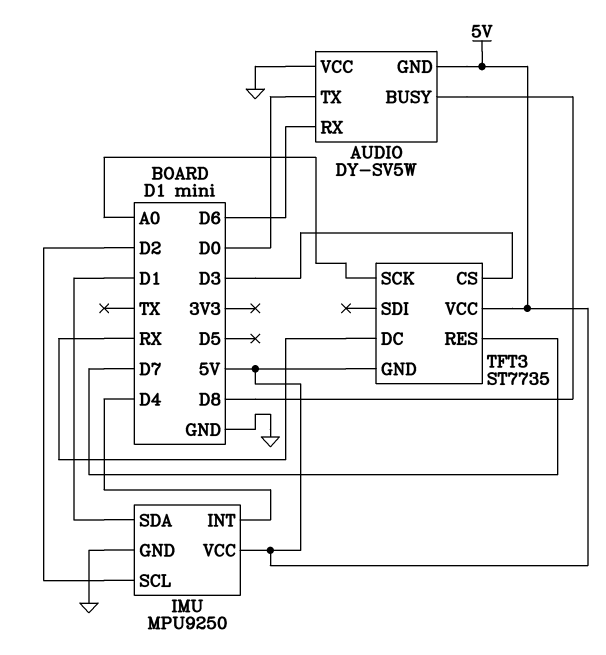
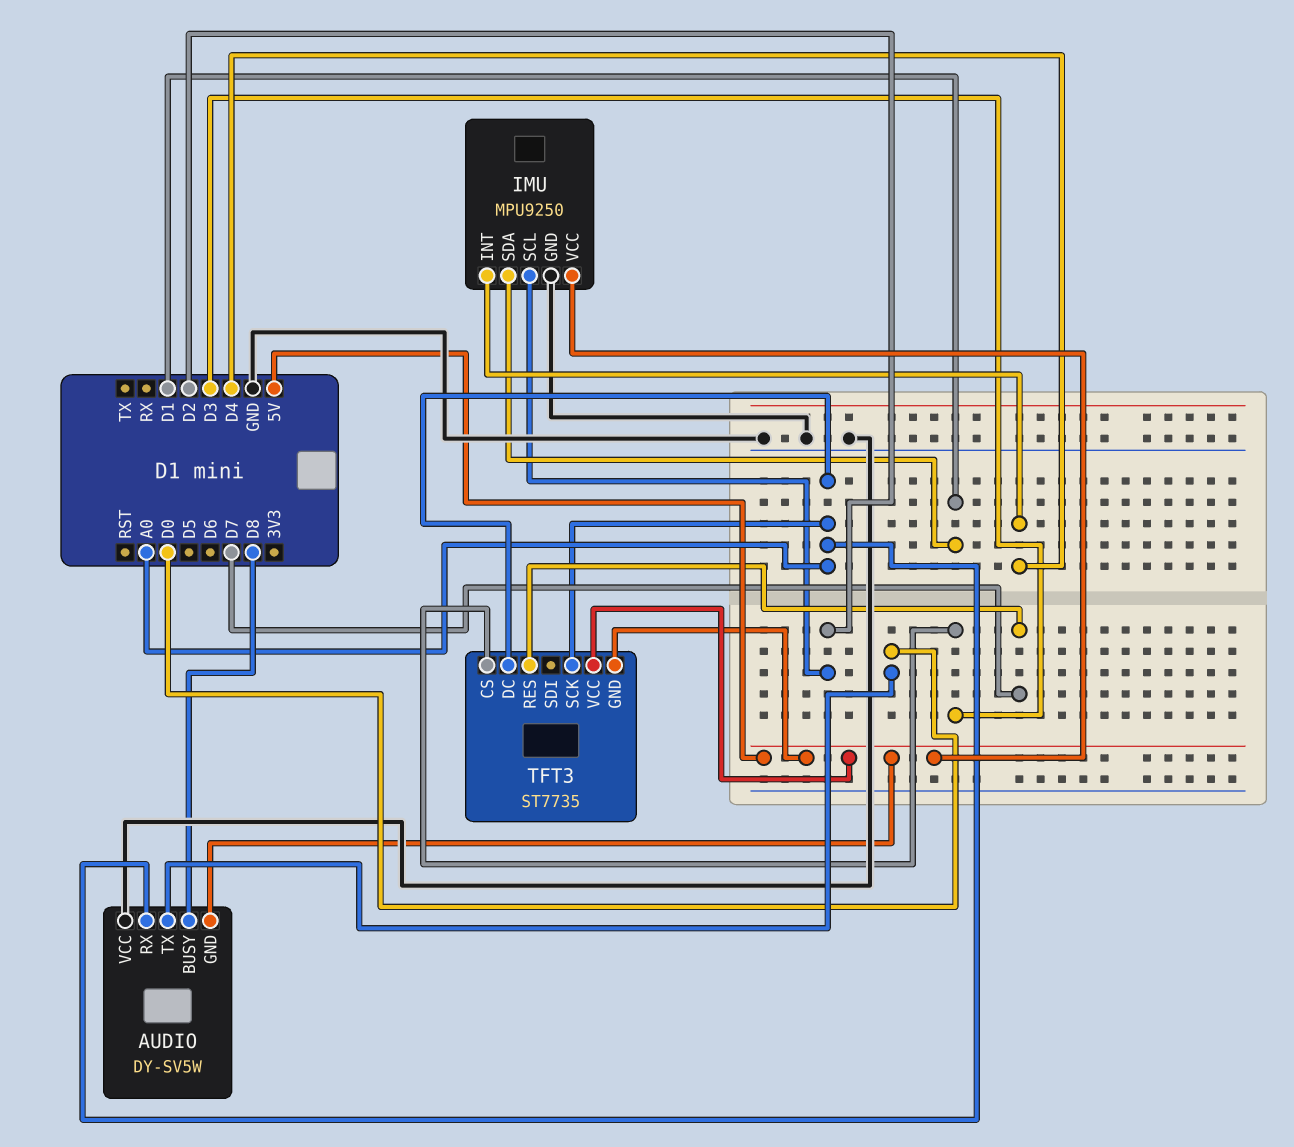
AUDIO pin RX: D6 -> A0
TFT3 pin DC: RX -> A0

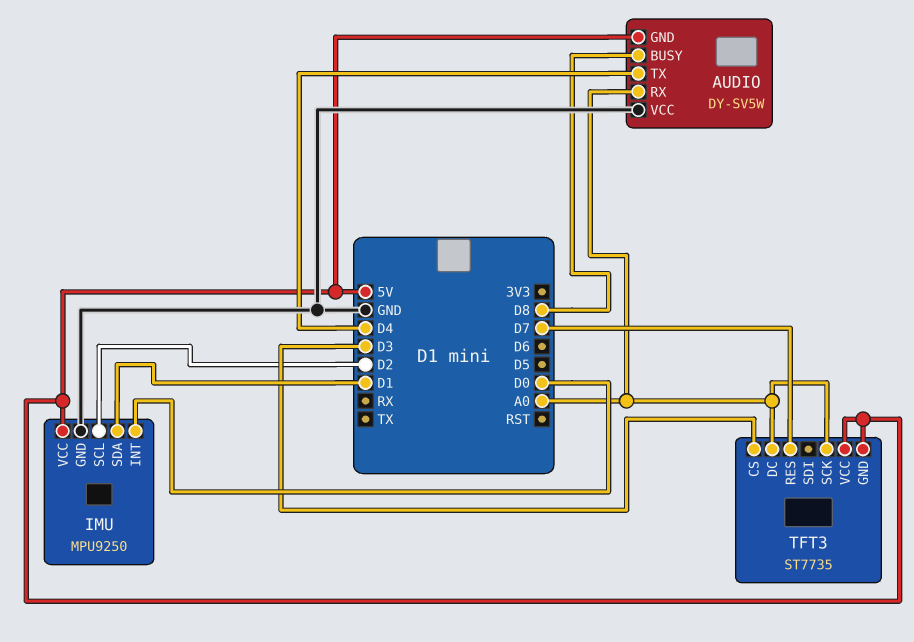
AUDIO pin TX: D0 -> D4
IMU pin INT: D4 -> D0

